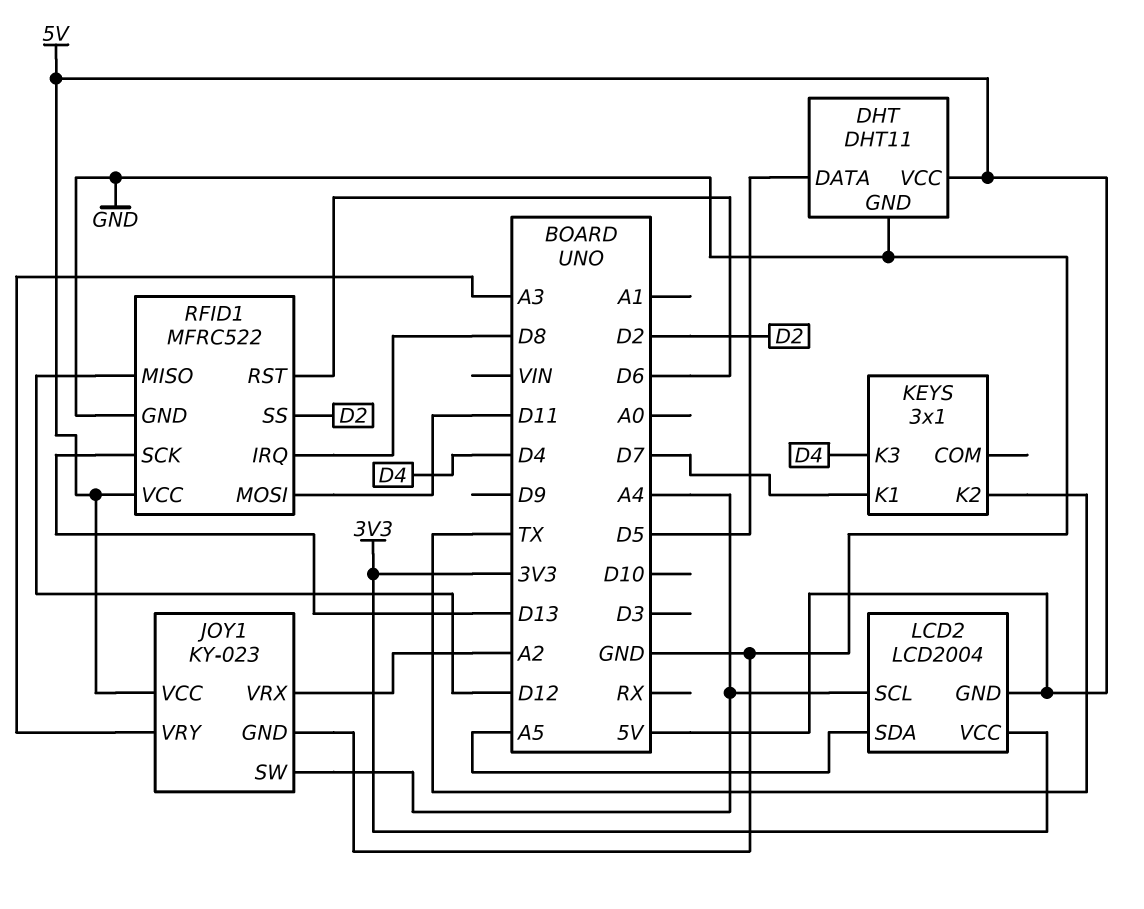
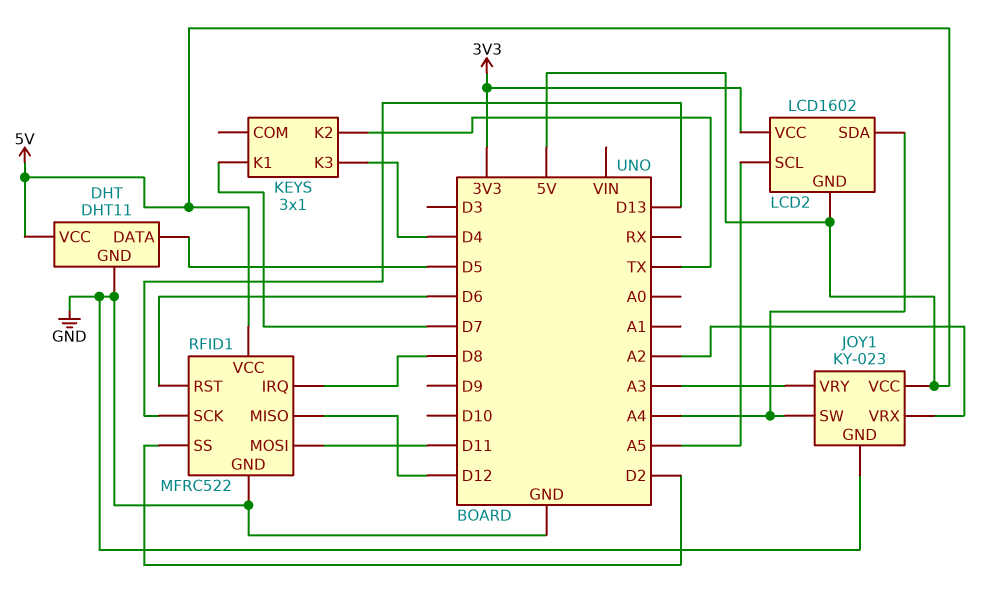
LCD2: LCD2004 -> LCD1602
LCD2 pin SCL: A4 -> A5
LCD2 pin SDA: A5 -> A4

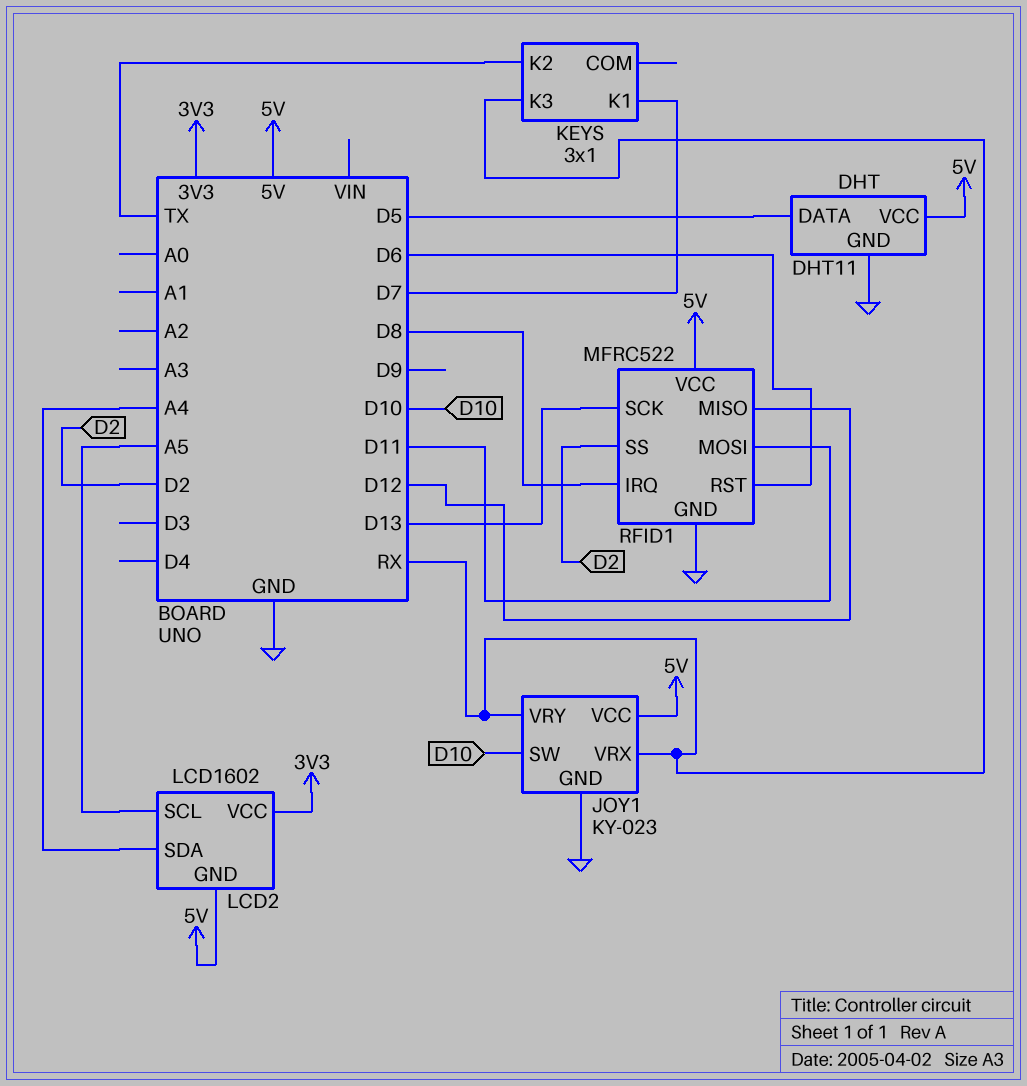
JOY1 pin SW: A4 -> D10
JOY1 pin VRX: A2 -> RX
JOY1 pin VRY: A3 -> RX
KEYS pin K3: D4 -> RX

